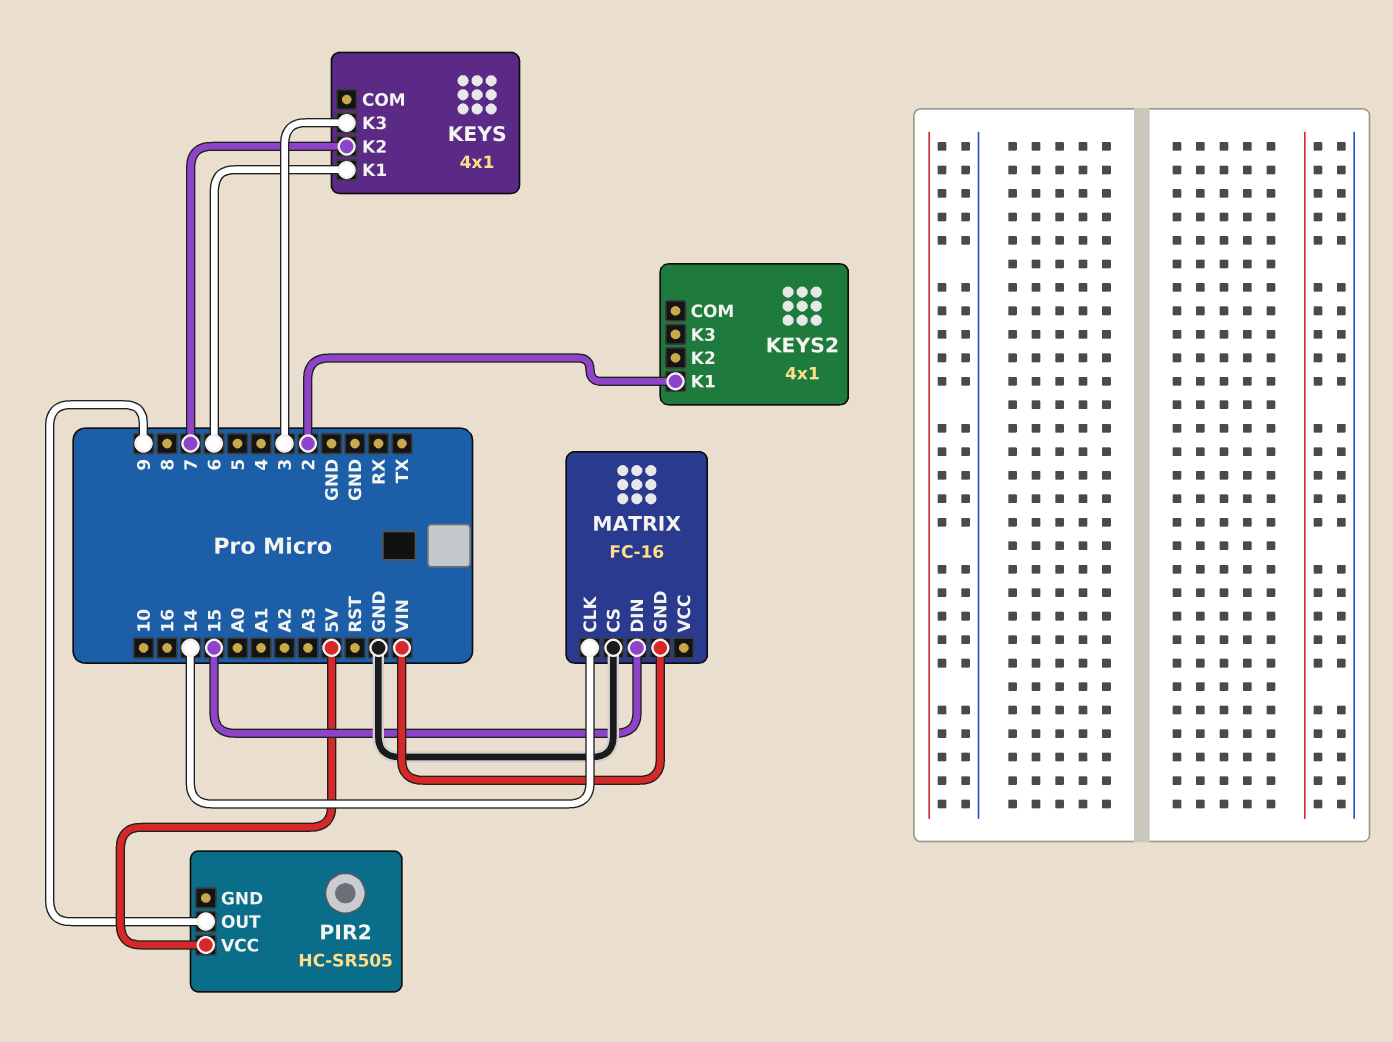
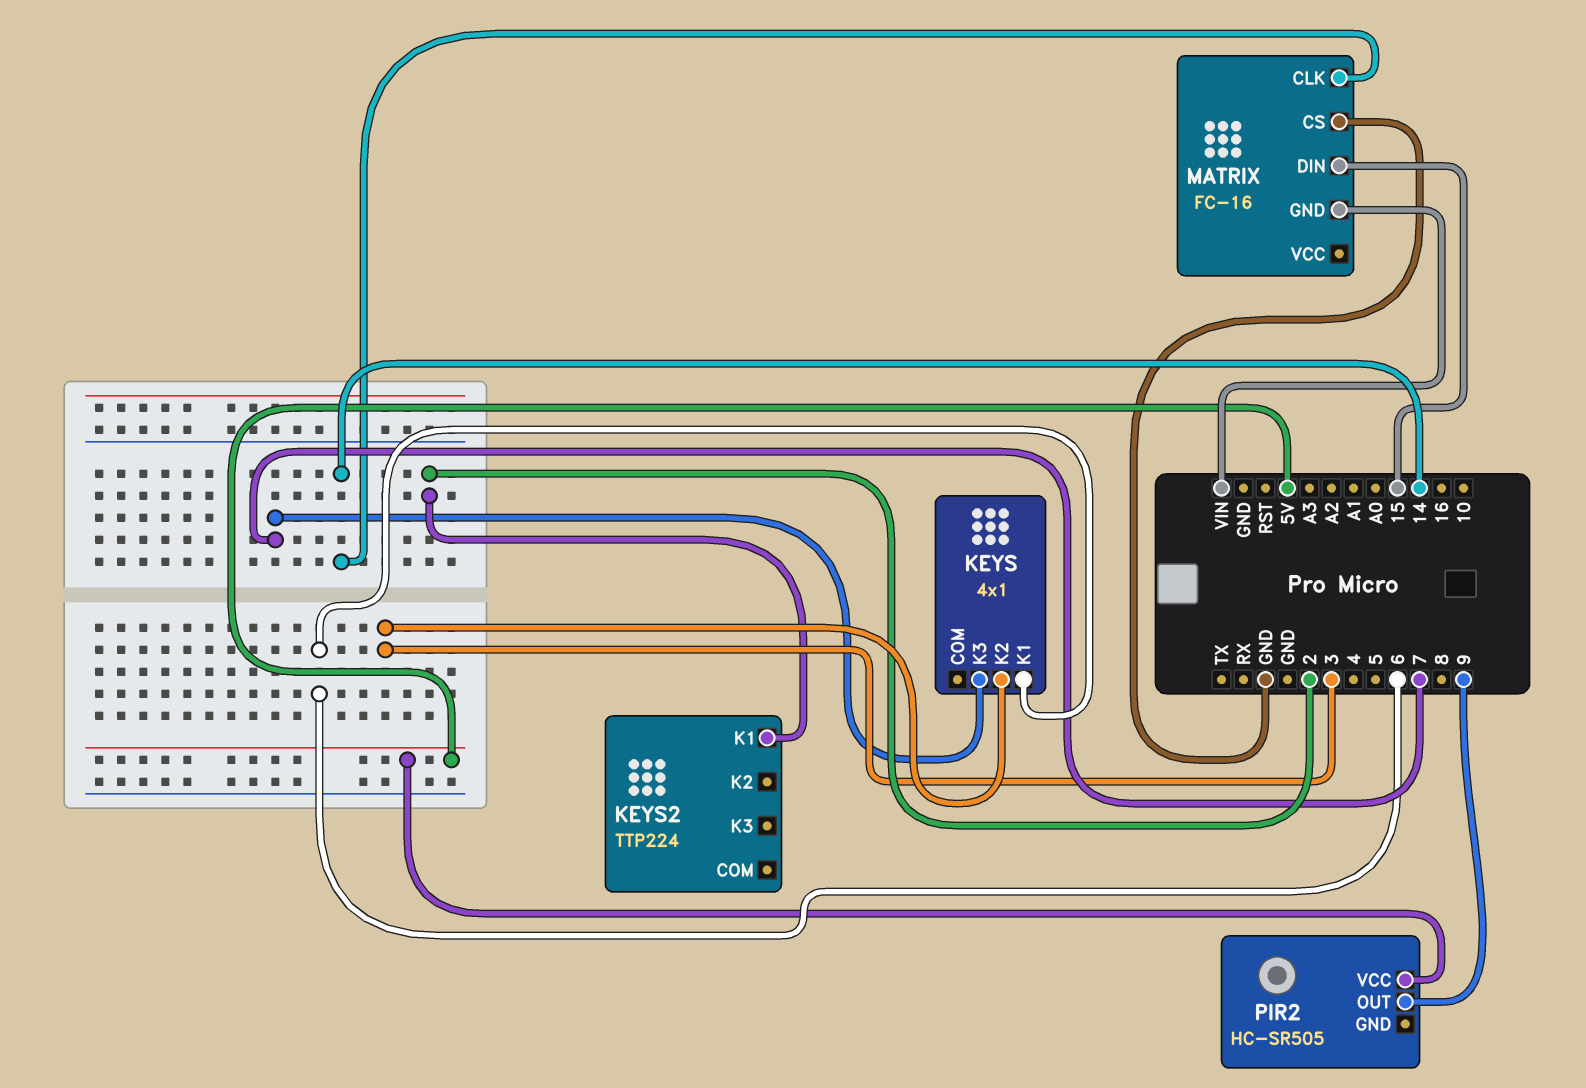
KEYS pin K2: 7 -> 3
KEYS pin K3: 3 -> 7
KEYS2: 4x1 -> TTP224

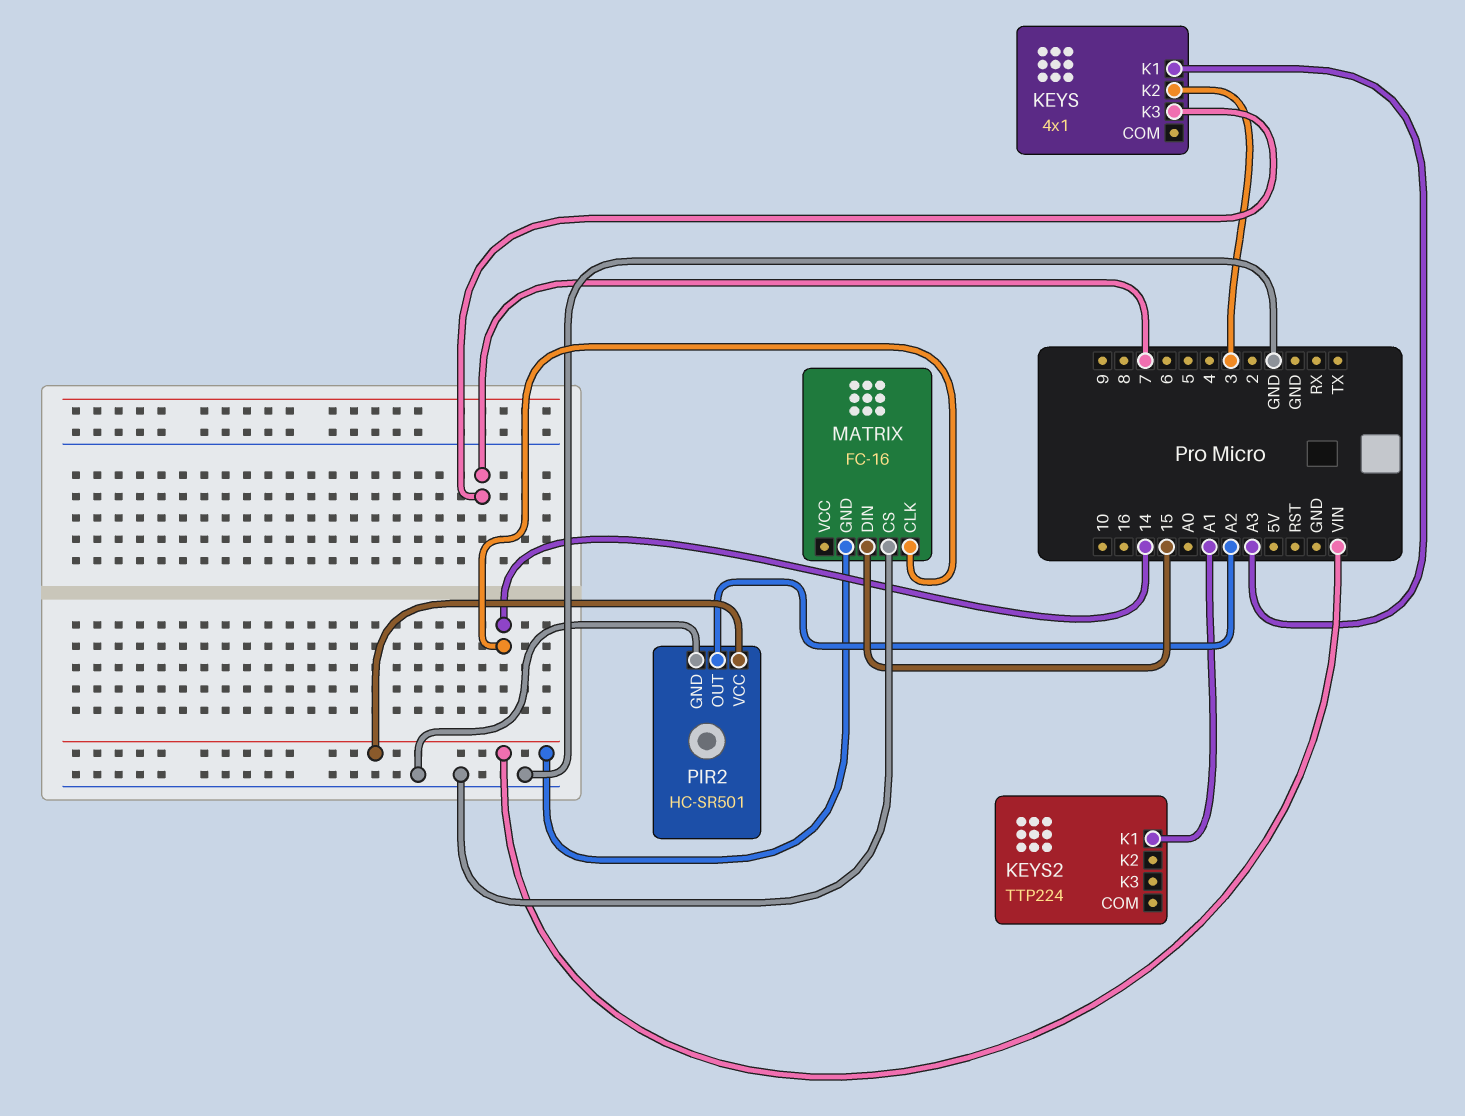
KEYS pin K1: 6 -> A3
KEYS2 pin K1: 2 -> A1
PIR2: HC-SR505 -> HC-SR501
PIR2 pin GND: none -> GND
PIR2 pin OUT: 9 -> A2
PIR2 pin VCC: 5V -> VIN

